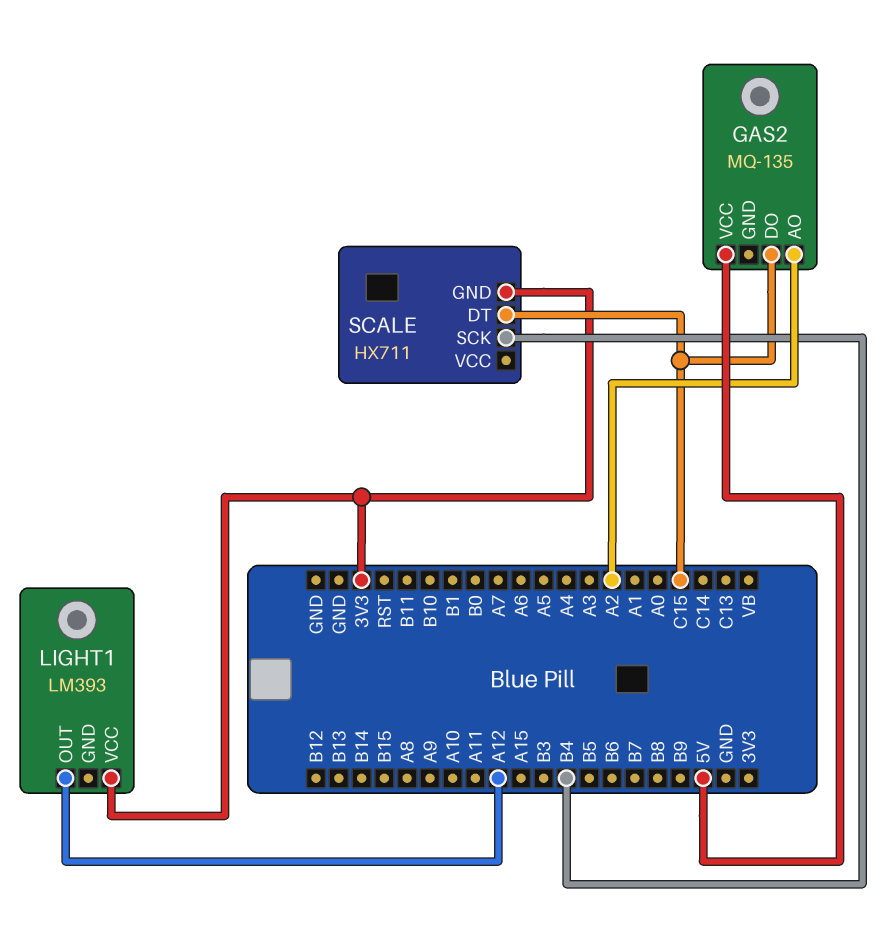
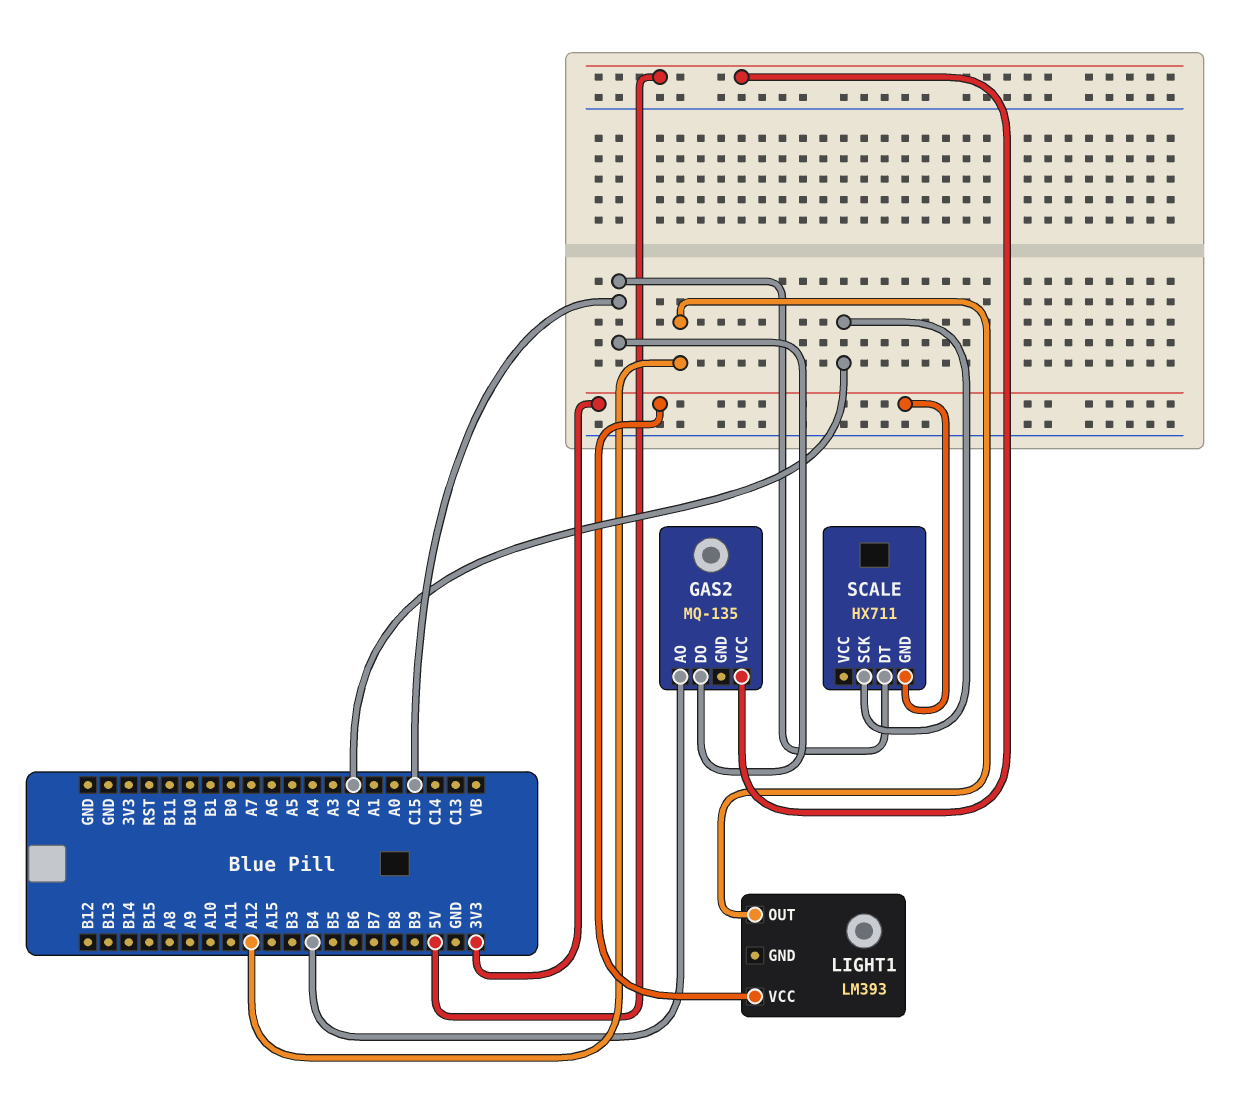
GAS2 pin AO: A2 -> B4
SCALE pin SCK: B4 -> A2

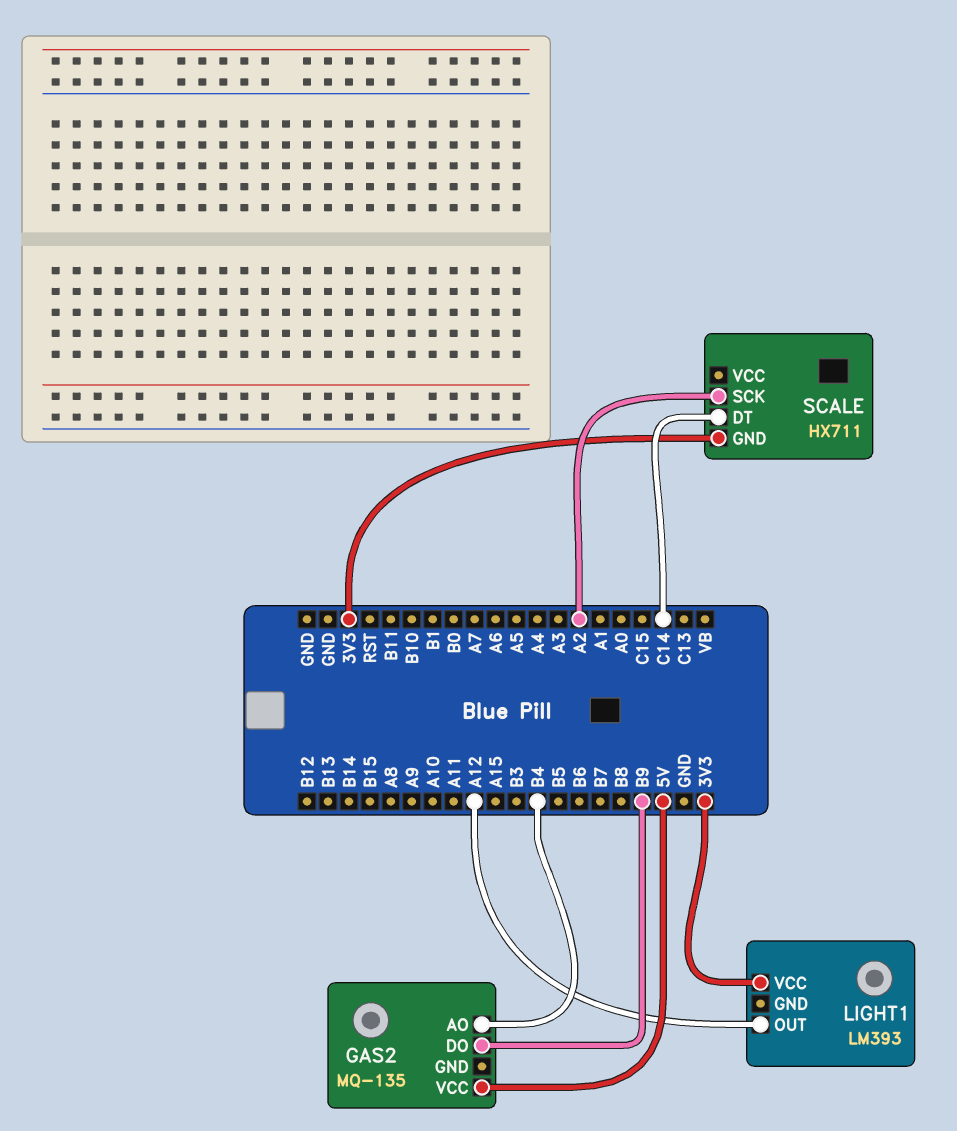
GAS2 pin DO: C15 -> B9
SCALE pin DT: C15 -> C14

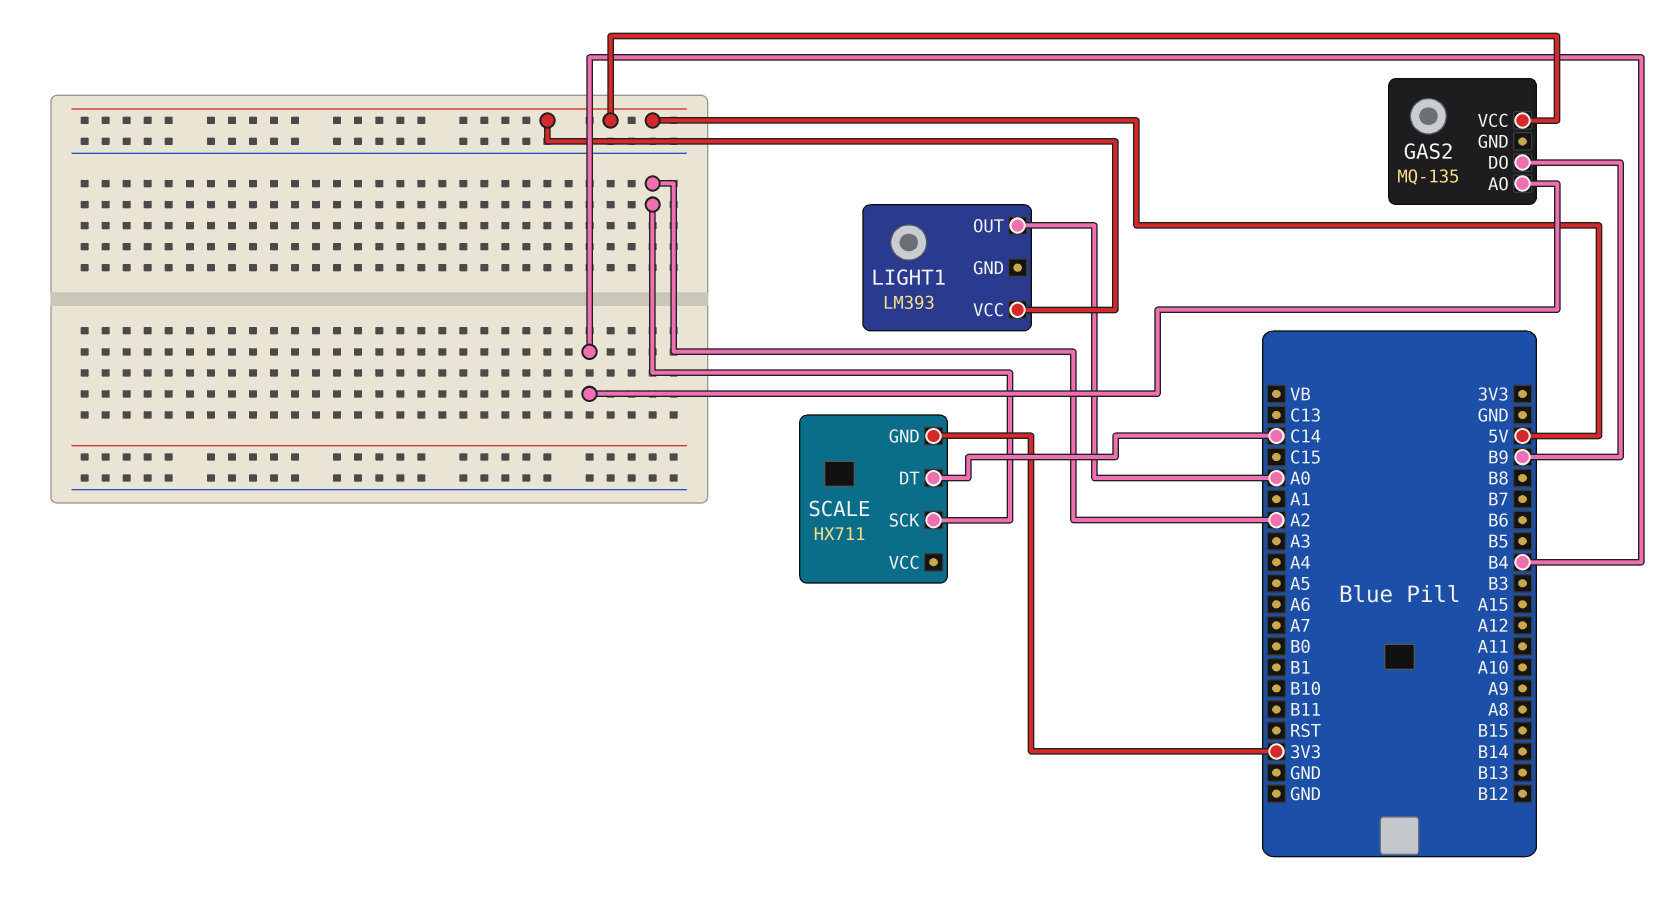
LIGHT1 pin OUT: A12 -> A0
LIGHT1 pin VCC: 3V3 -> 5V

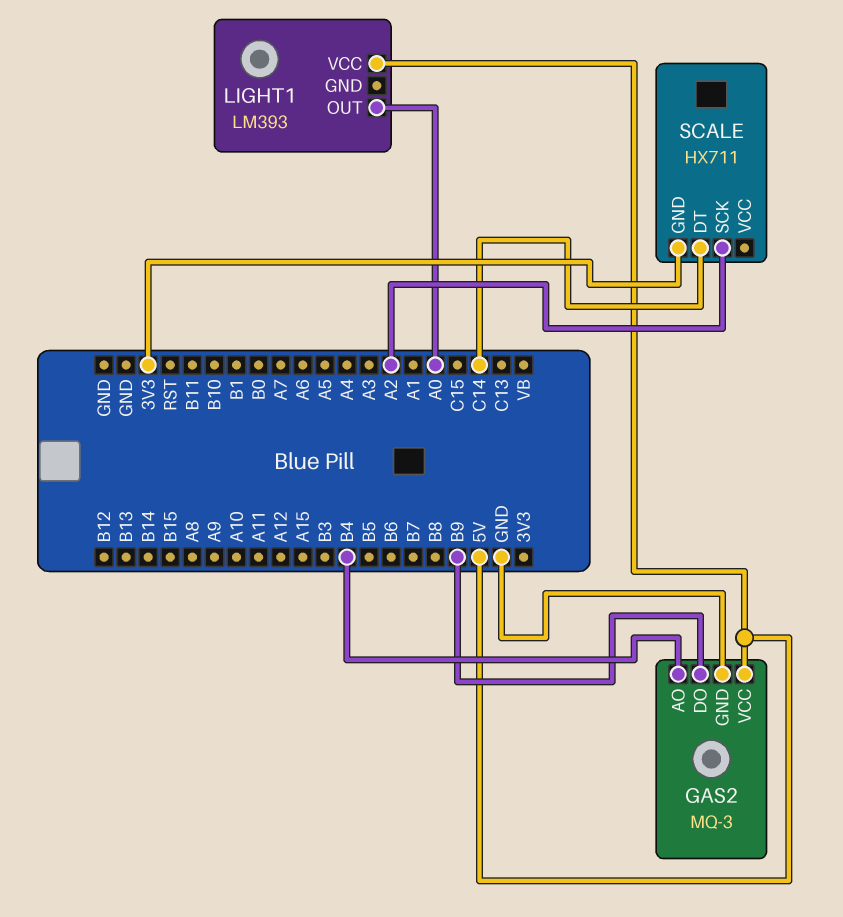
GAS2: MQ-135 -> MQ-3
GAS2 pin GND: none -> GND

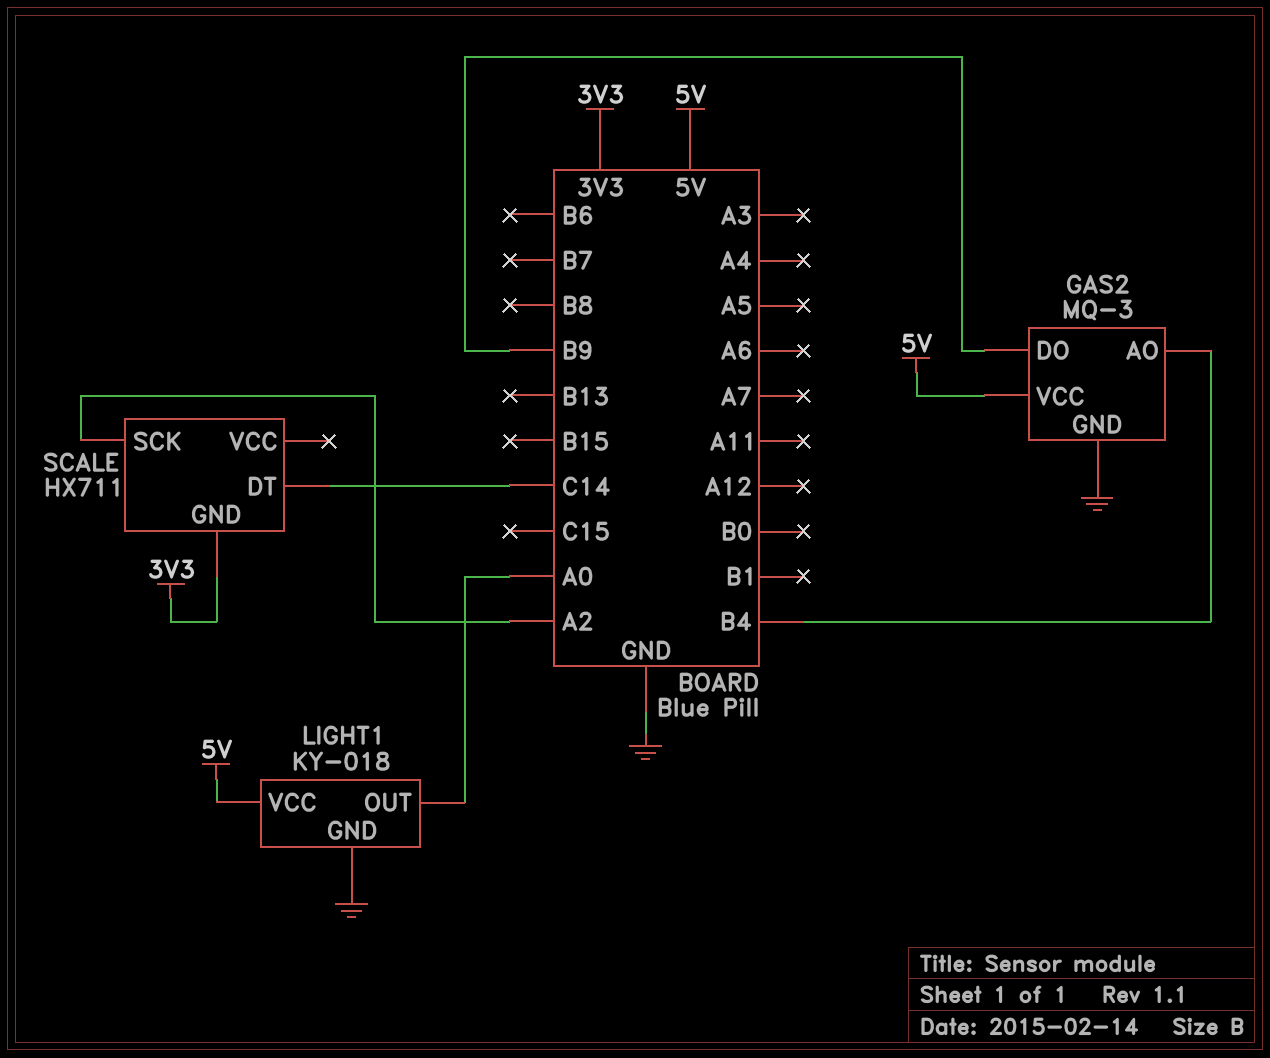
LIGHT1: LM393 -> KY-018
LIGHT1 pin GND: none -> GND

